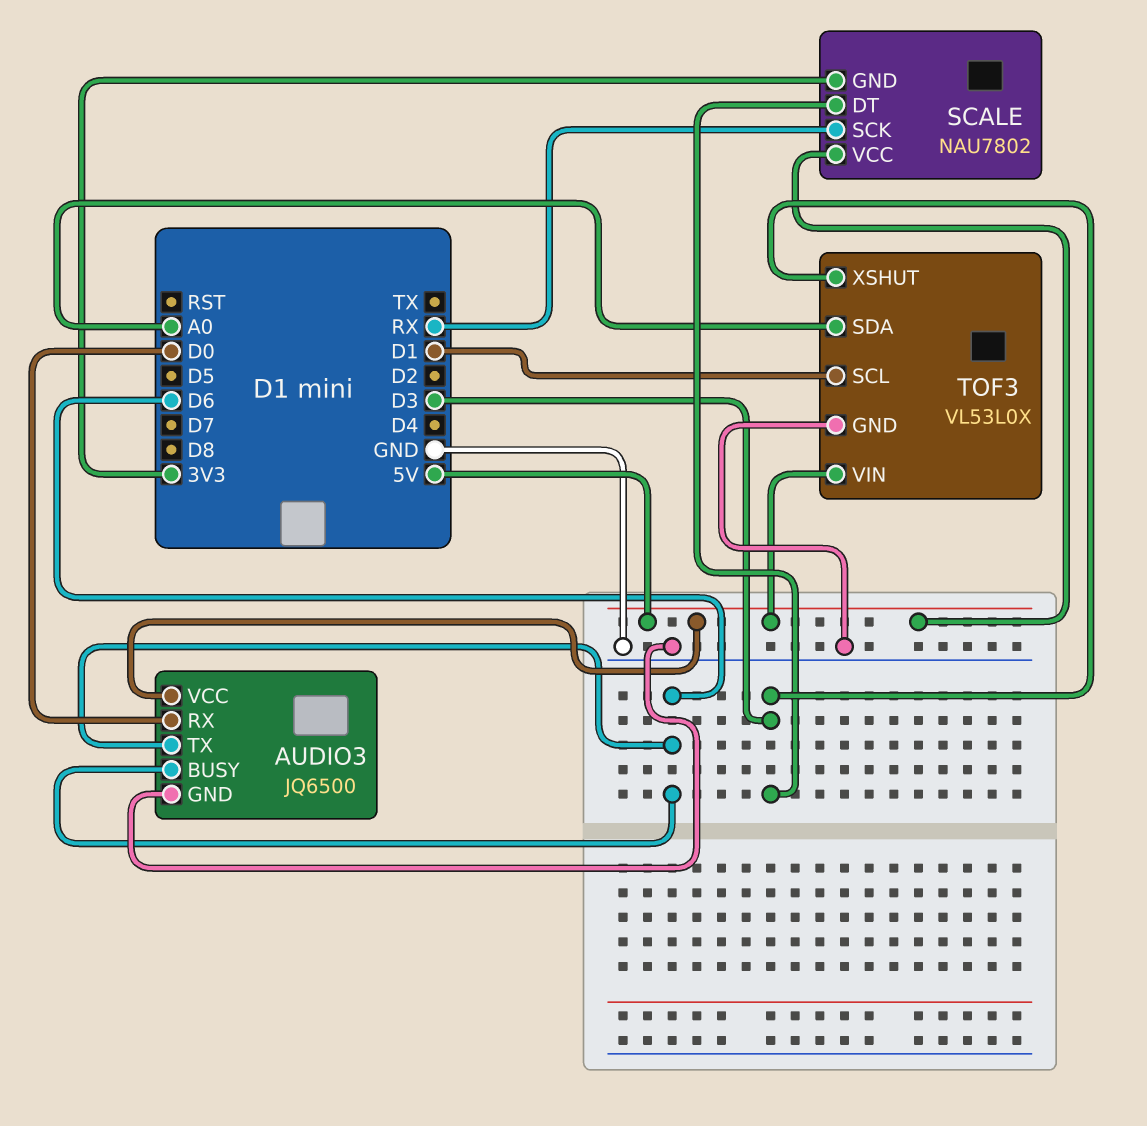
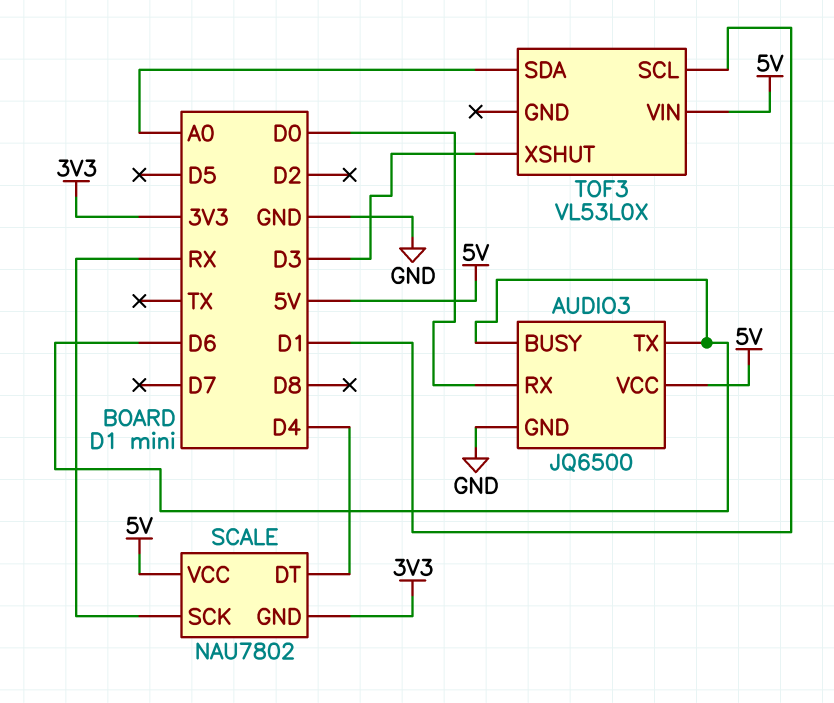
SCALE pin DT: D3 -> D4
TOF3 pin GND: GND -> none

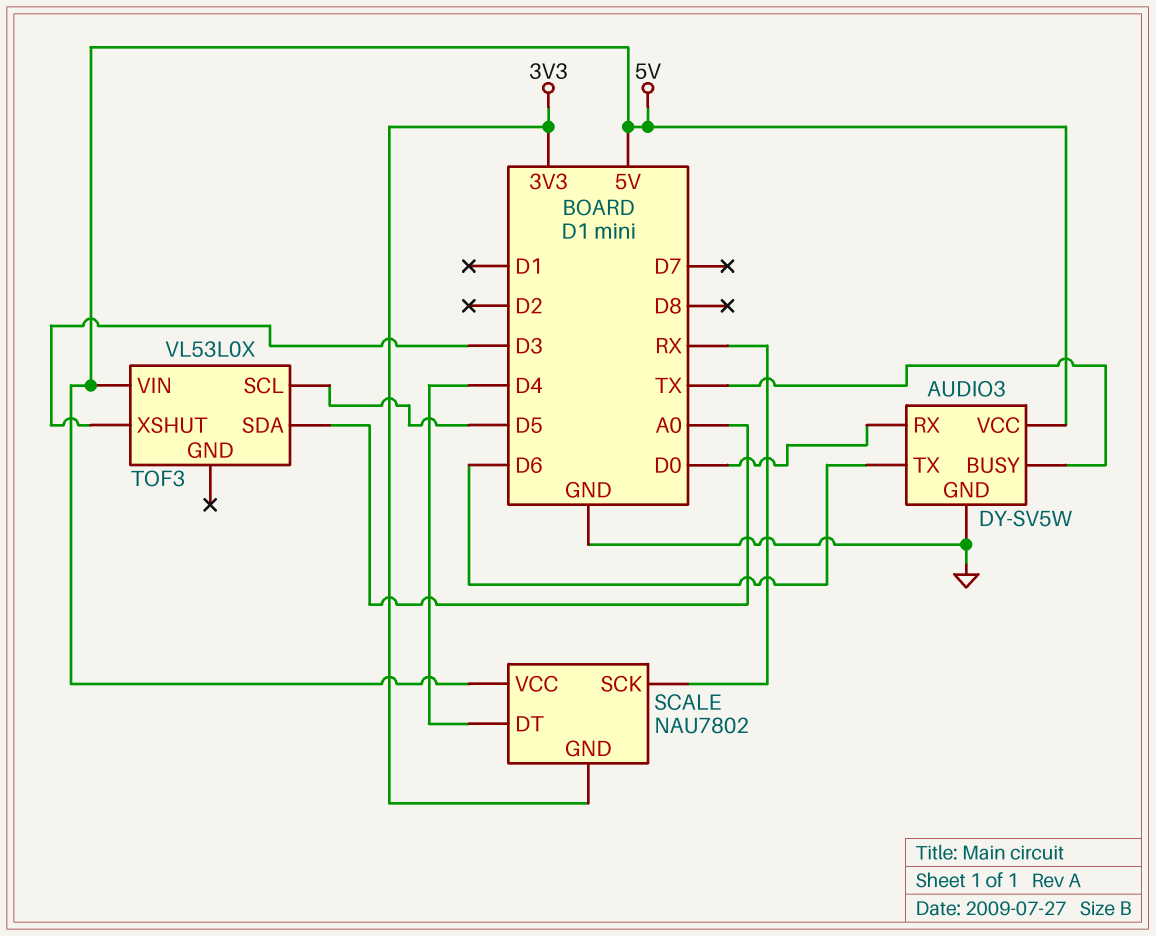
AUDIO3: JQ6500 -> DY-SV5W
AUDIO3 pin BUSY: D6 -> TX
TOF3 pin SCL: D1 -> D5

